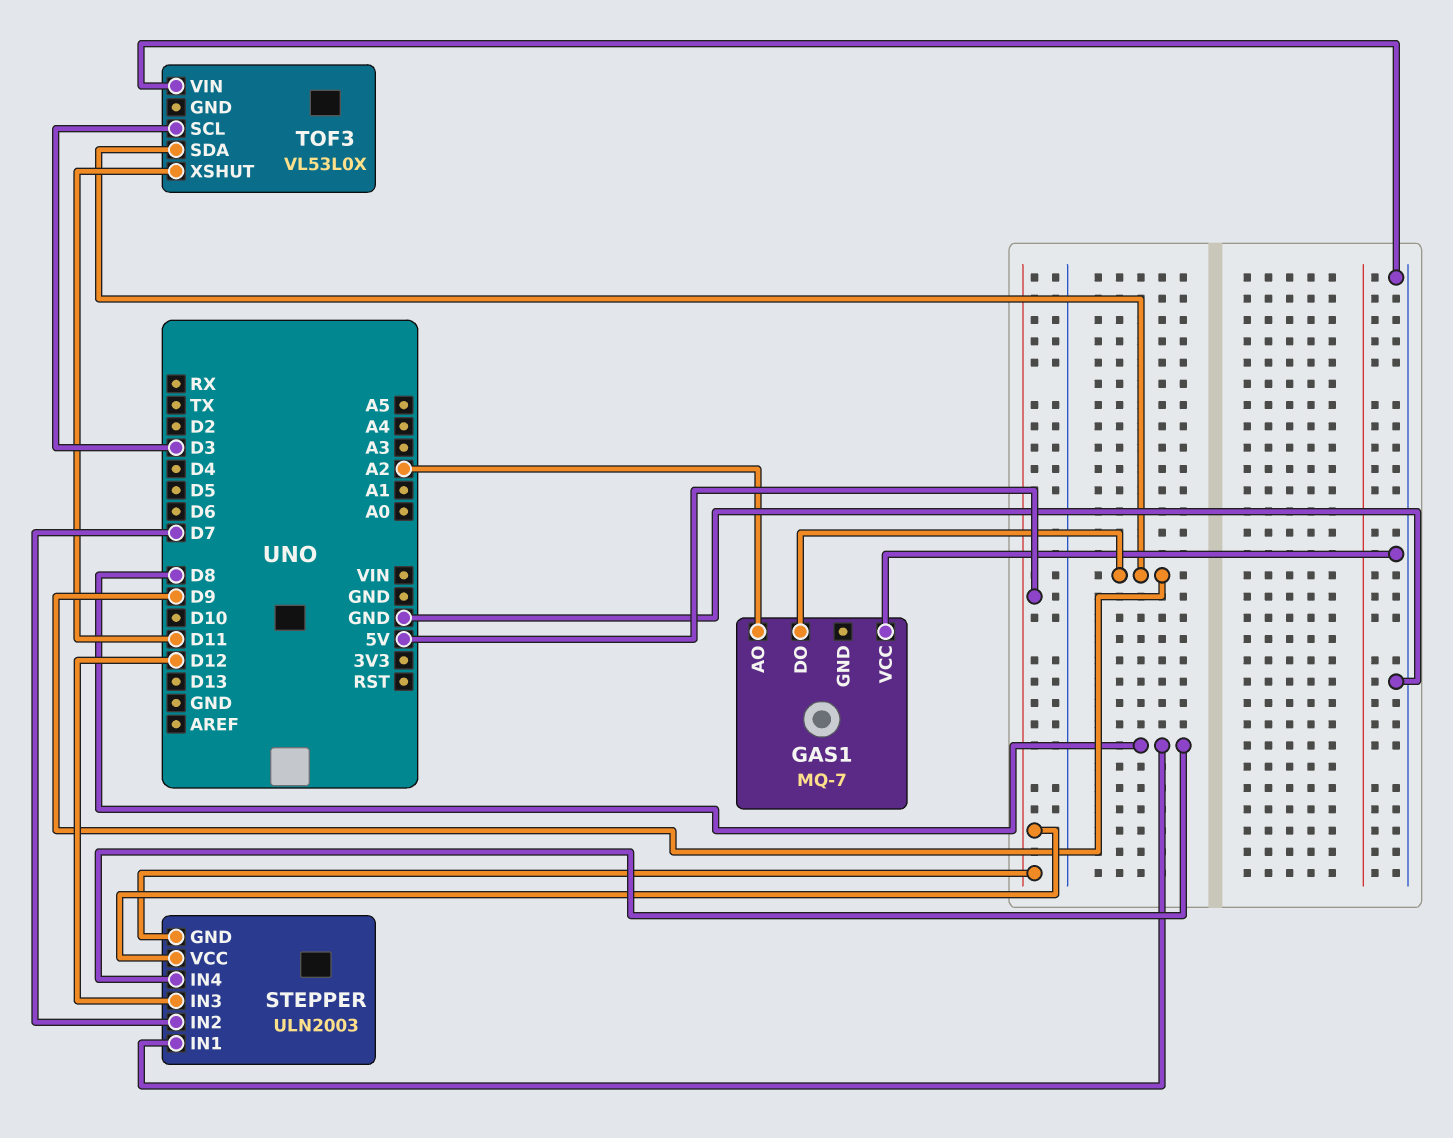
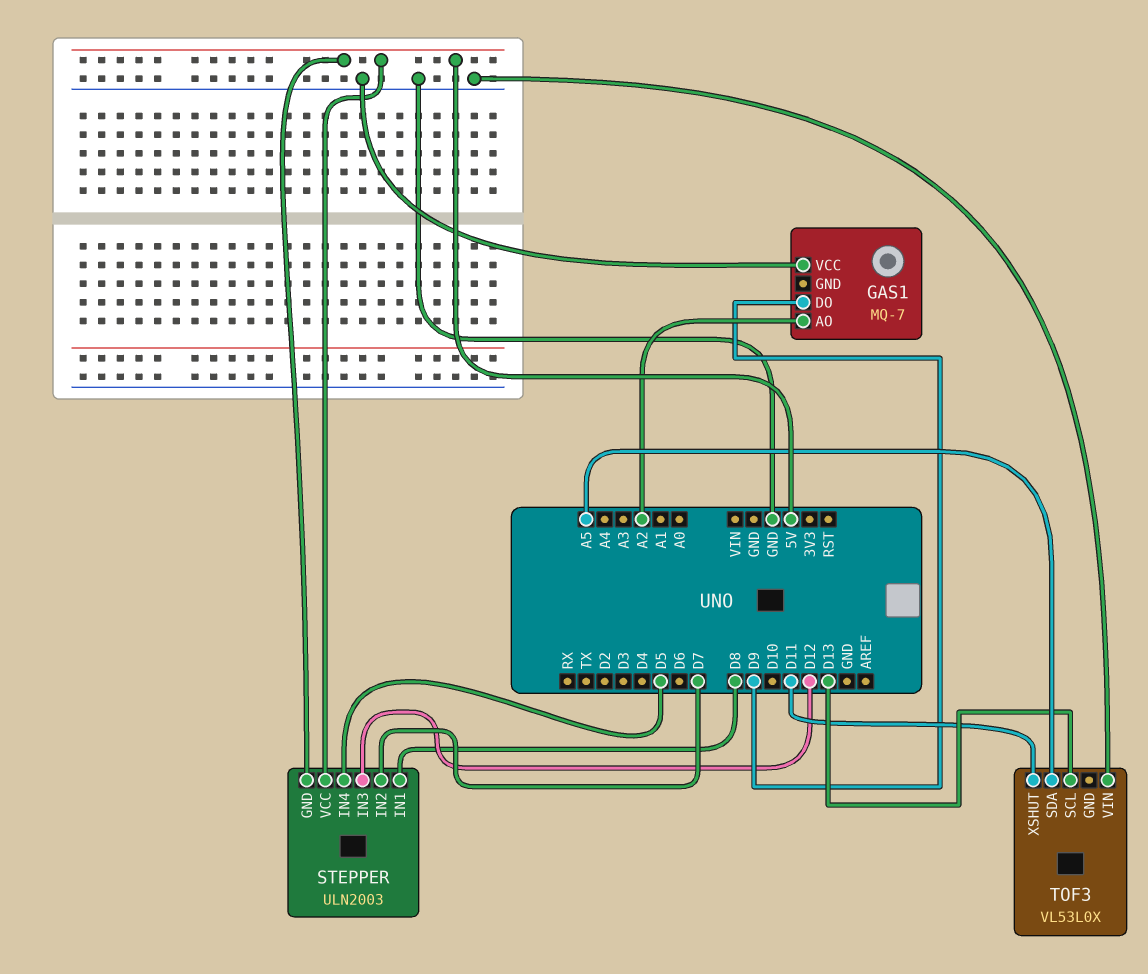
STEPPER pin IN4: D8 -> D5
TOF3 pin SCL: D3 -> D13
TOF3 pin SDA: D9 -> A5

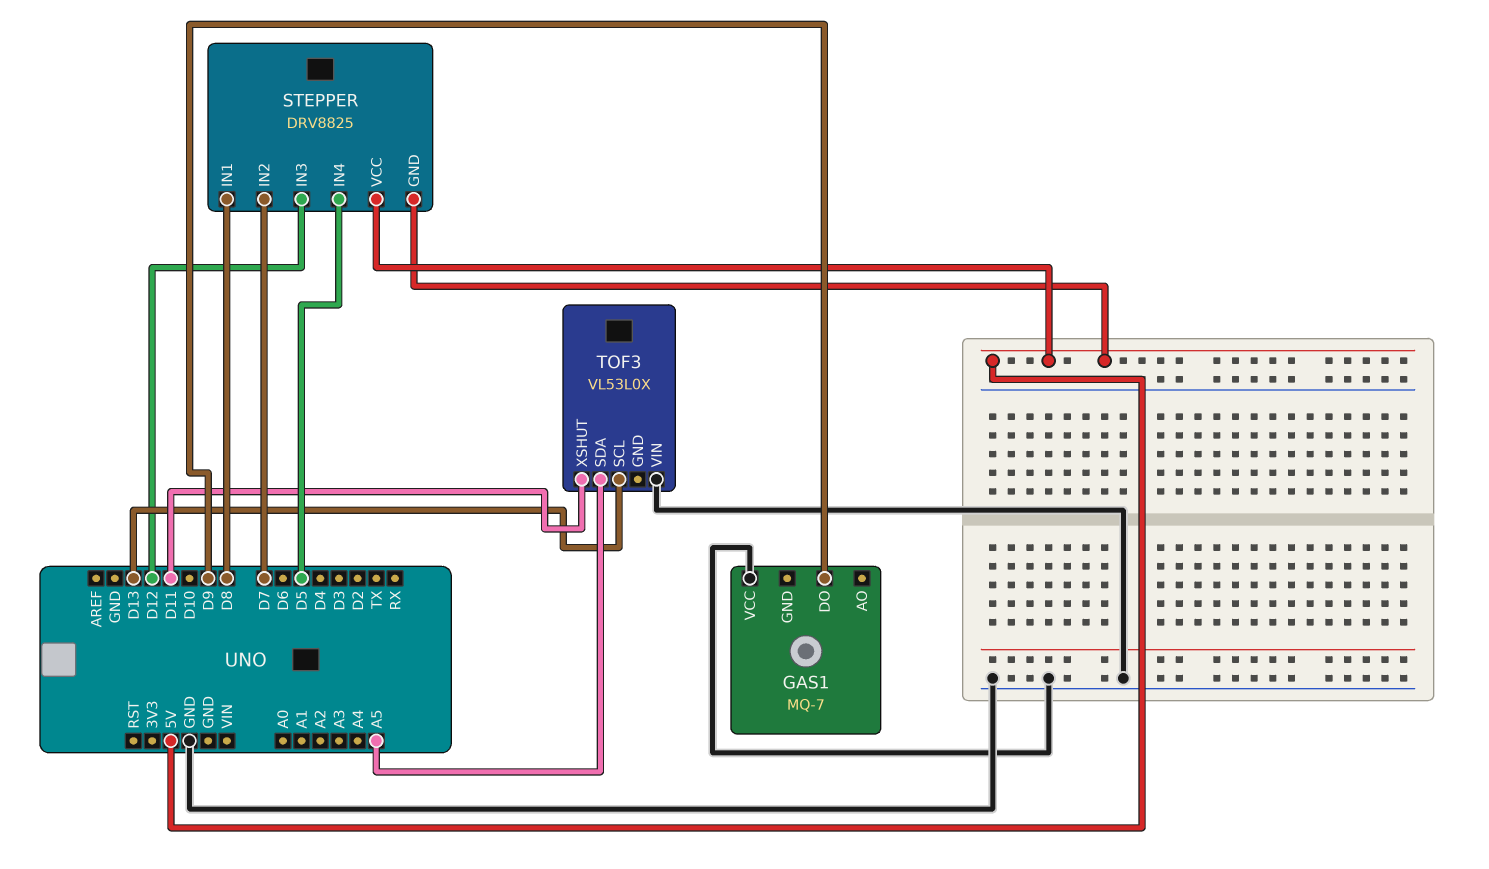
GAS1 pin AO: A2 -> none
STEPPER: ULN2003 -> DRV8825

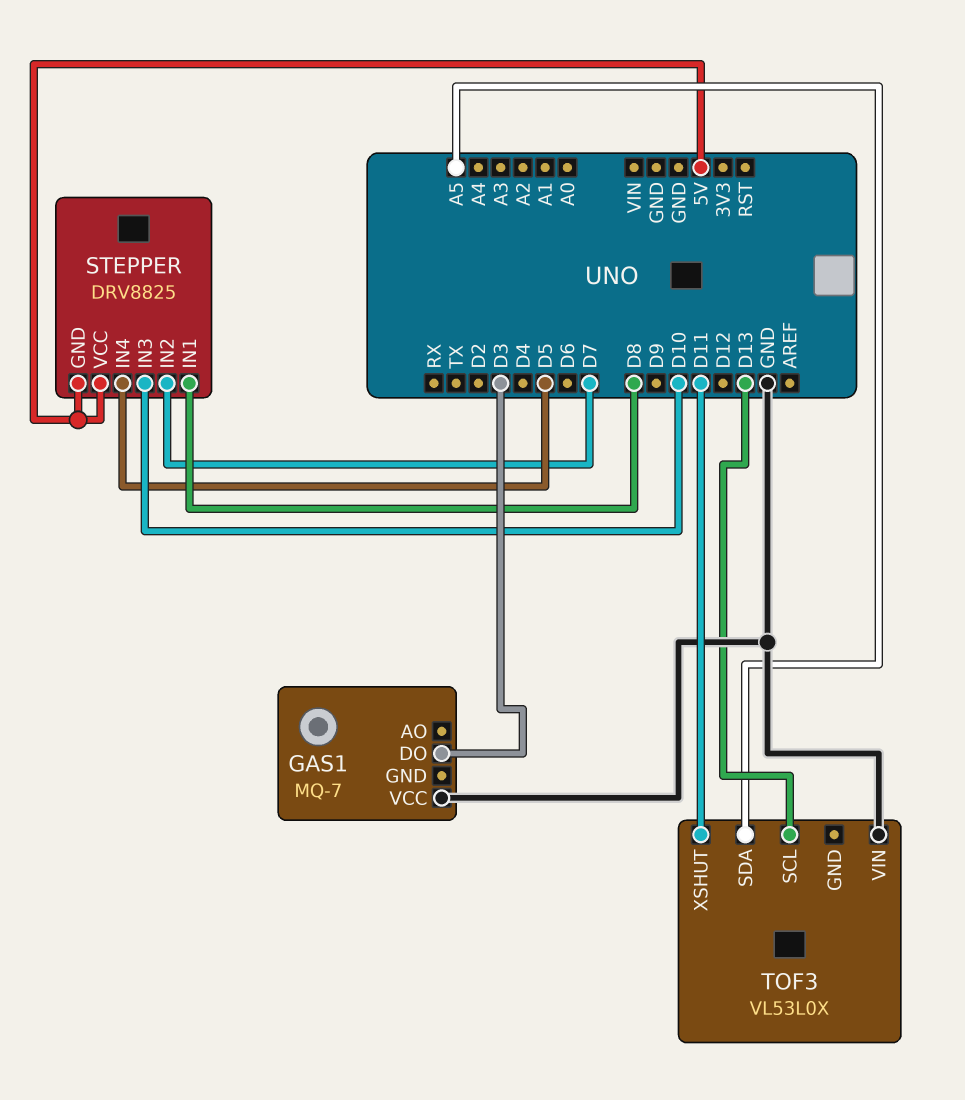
GAS1 pin DO: D9 -> D3
STEPPER pin IN3: D12 -> D10

